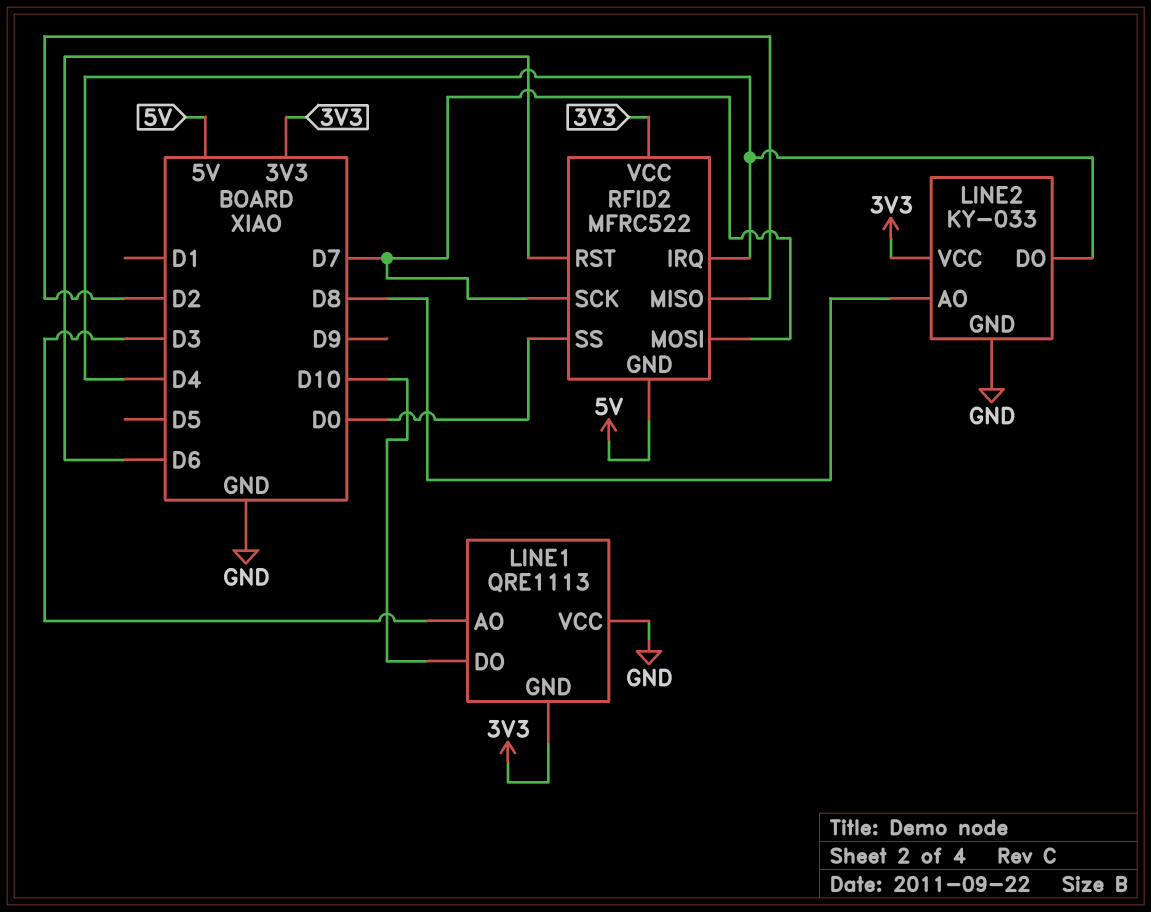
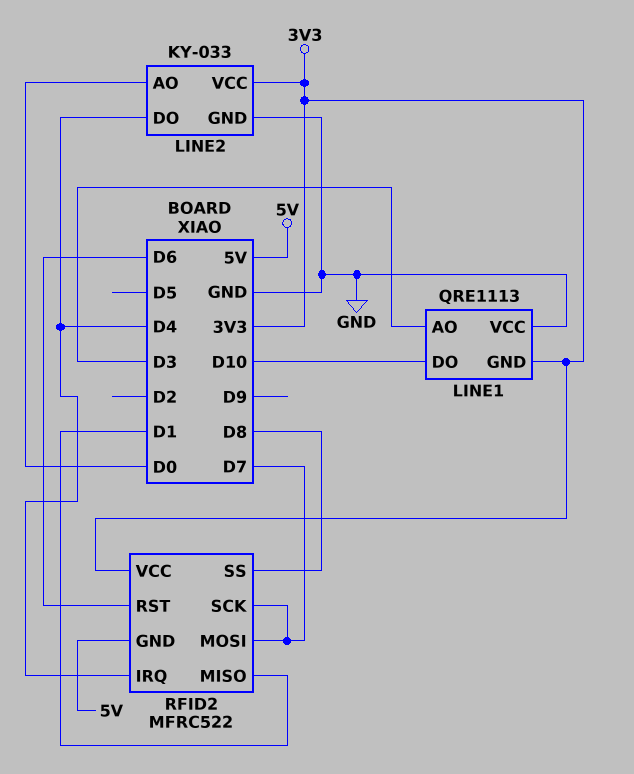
LINE2 pin AO: D8 -> D0
RFID2 pin MISO: D2 -> D1
RFID2 pin SS: D0 -> D8

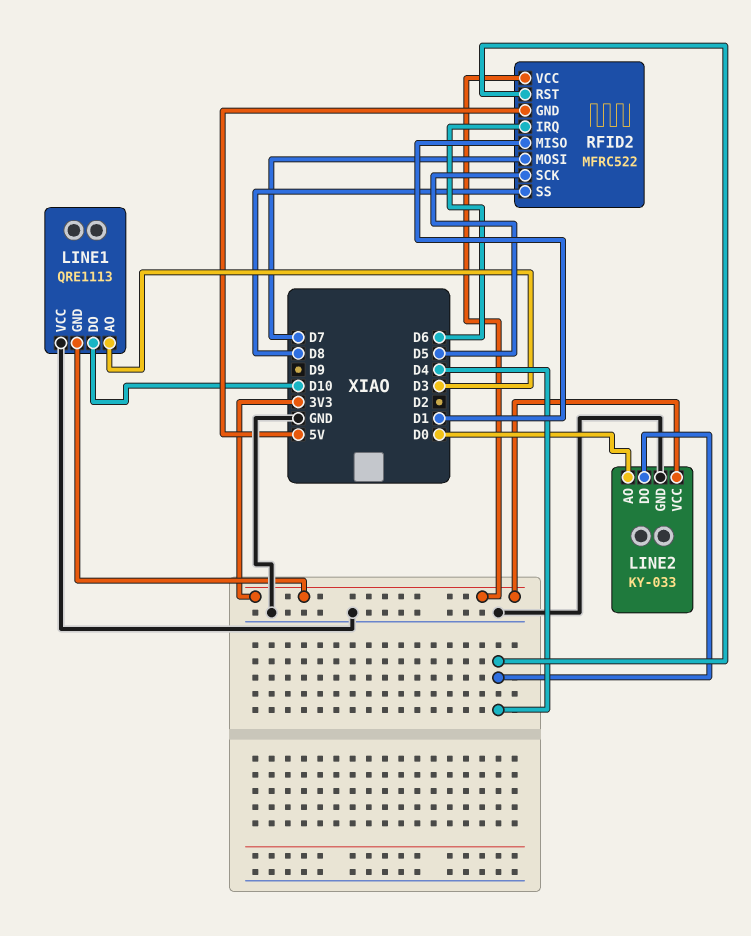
RFID2 pin IRQ: D4 -> D6
RFID2 pin RST: D6 -> D4
RFID2 pin SCK: D7 -> D5

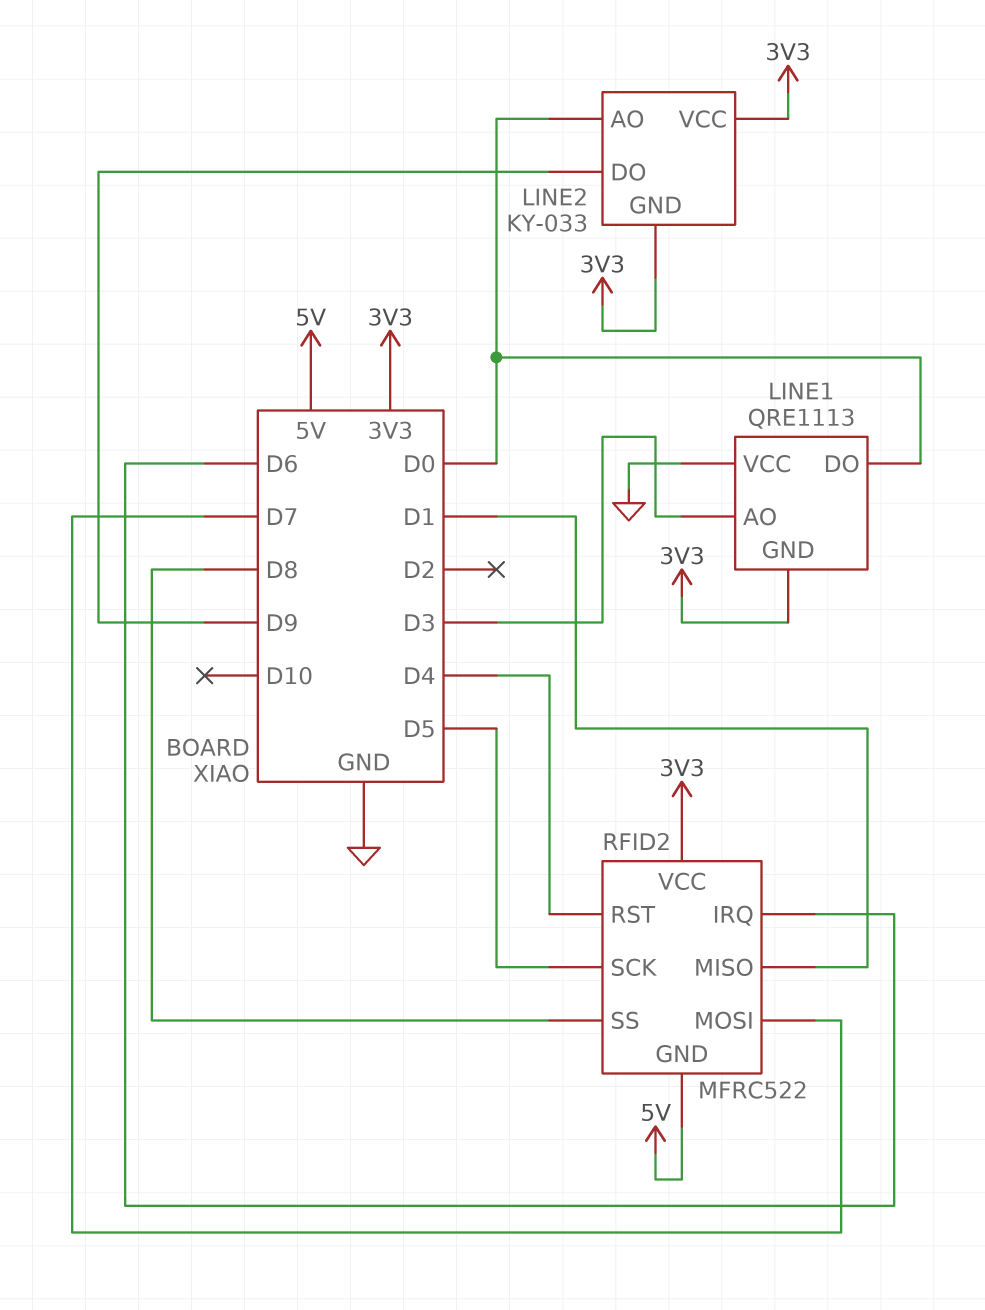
LINE1 pin DO: D10 -> D0
LINE2 pin DO: D4 -> D9
LINE2 pin GND: GND -> 3V3

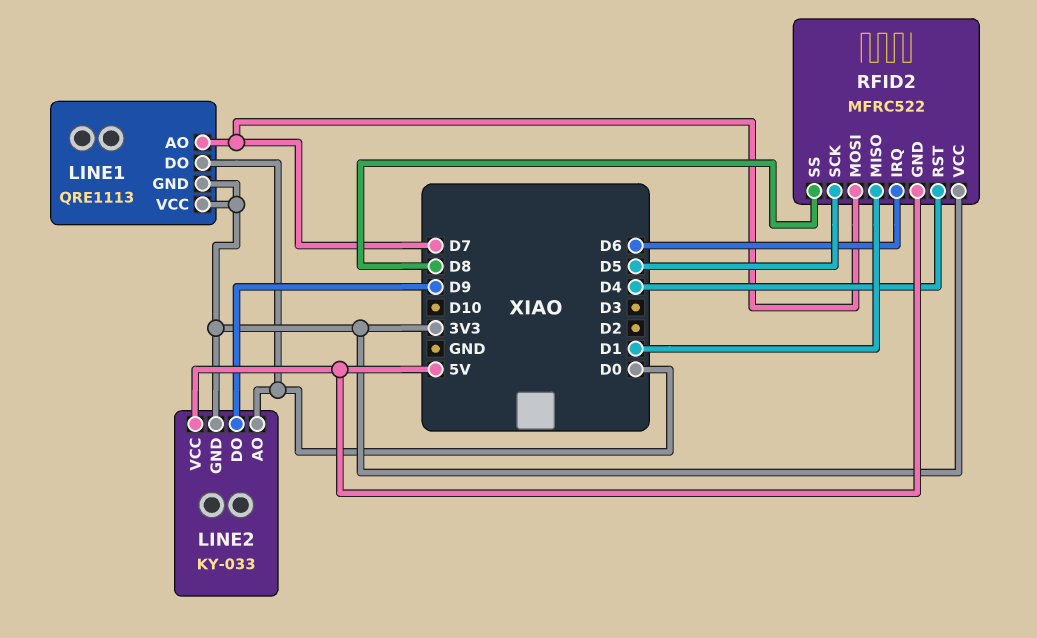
LINE1 pin AO: D3 -> D7
LINE1 pin VCC: GND -> 3V3
LINE2 pin VCC: 3V3 -> 5V

